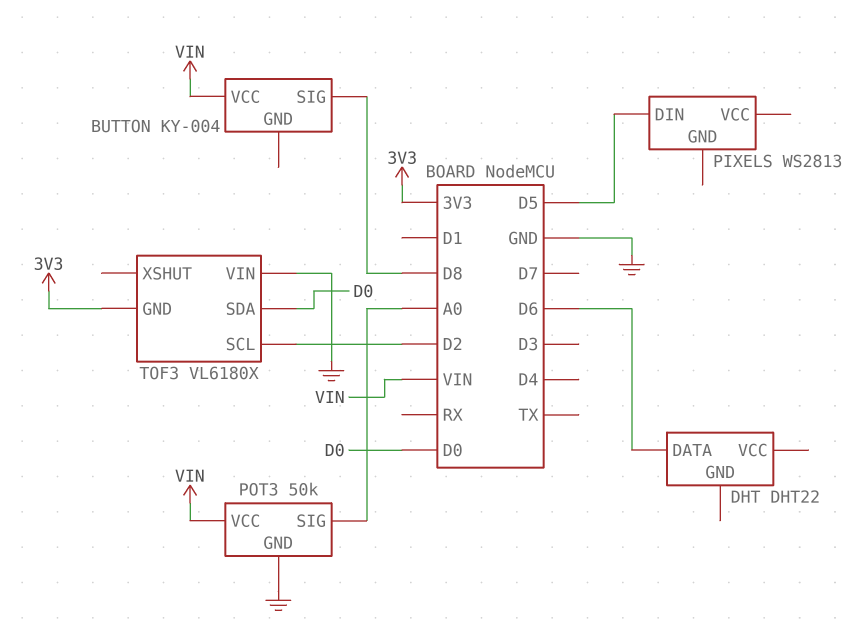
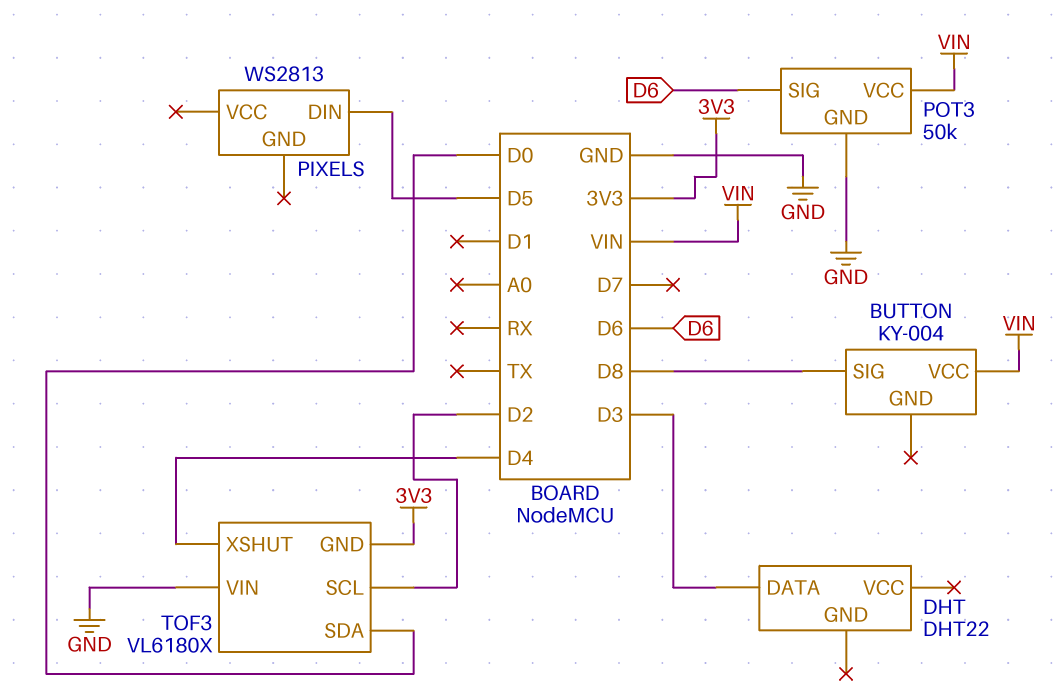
DHT pin DATA: D6 -> D3
POT3 pin SIG: A0 -> D6
TOF3 pin XSHUT: none -> D4

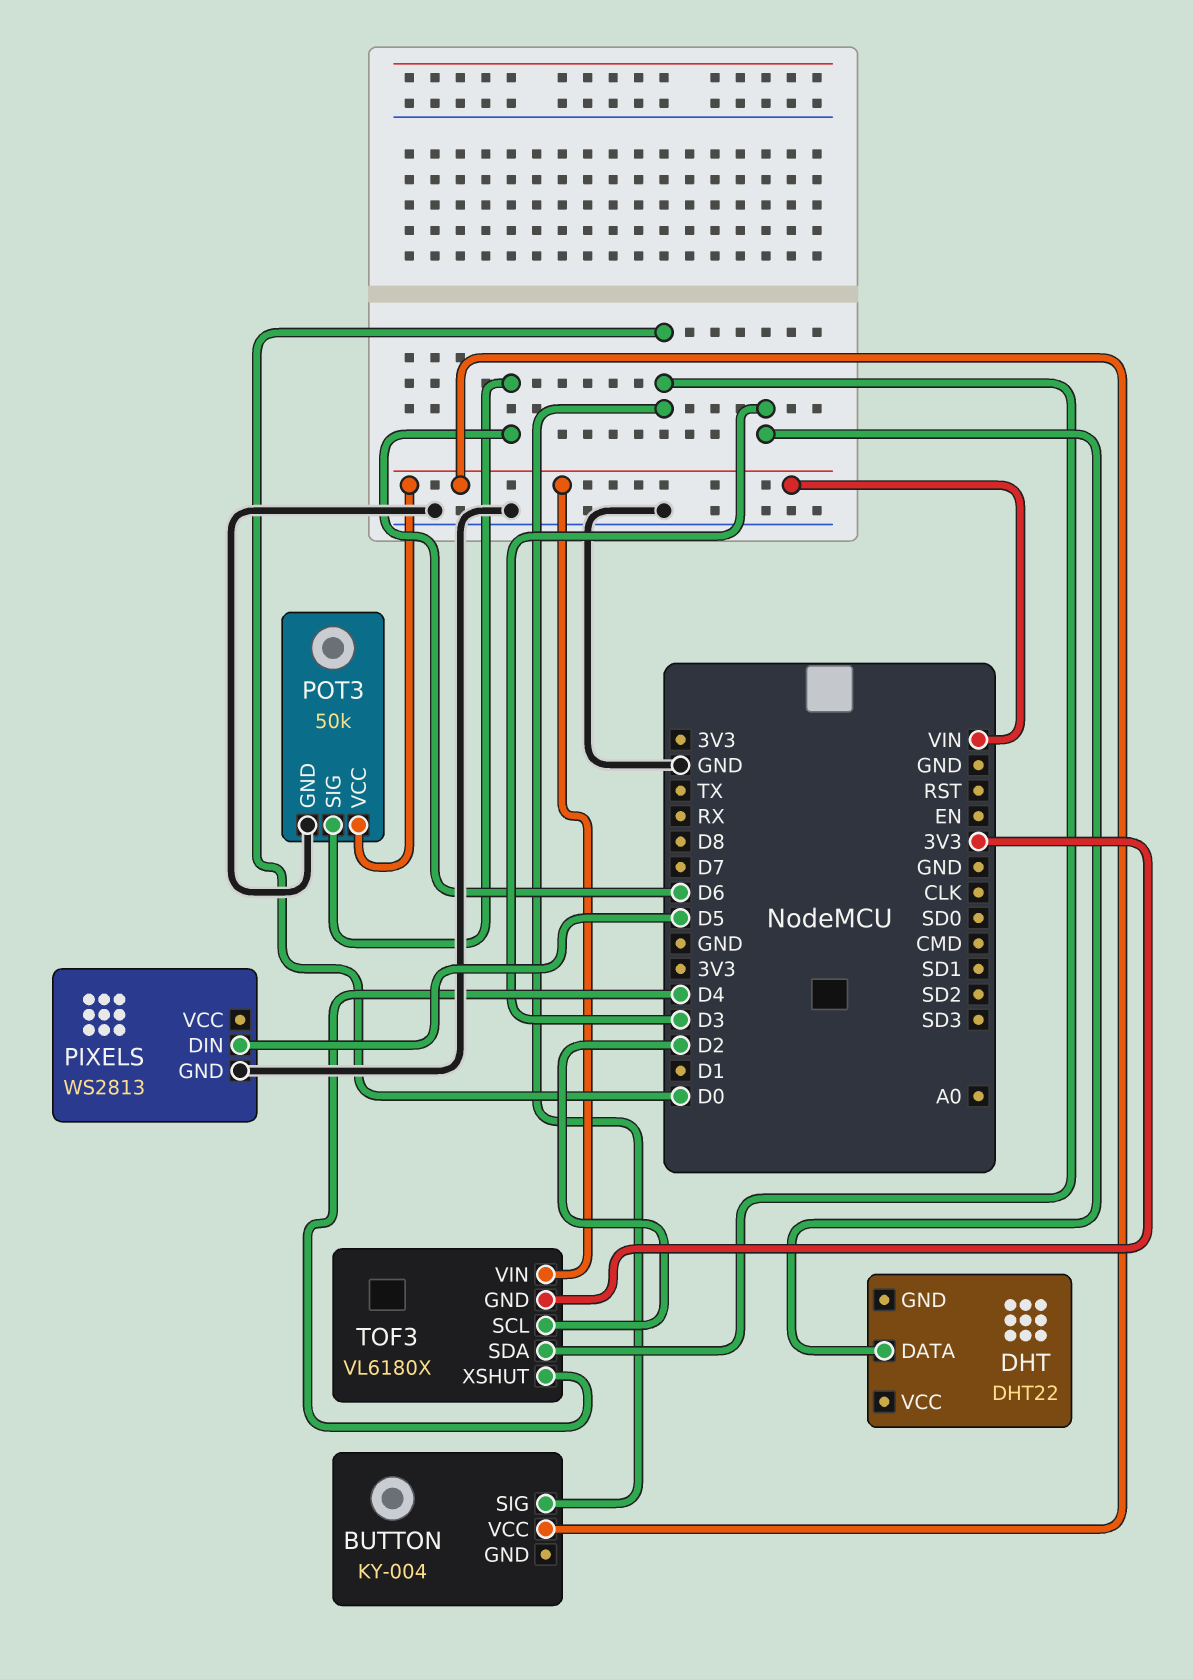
BUTTON pin SIG: D8 -> D0
PIXELS pin GND: none -> GND
TOF3 pin VIN: GND -> VIN

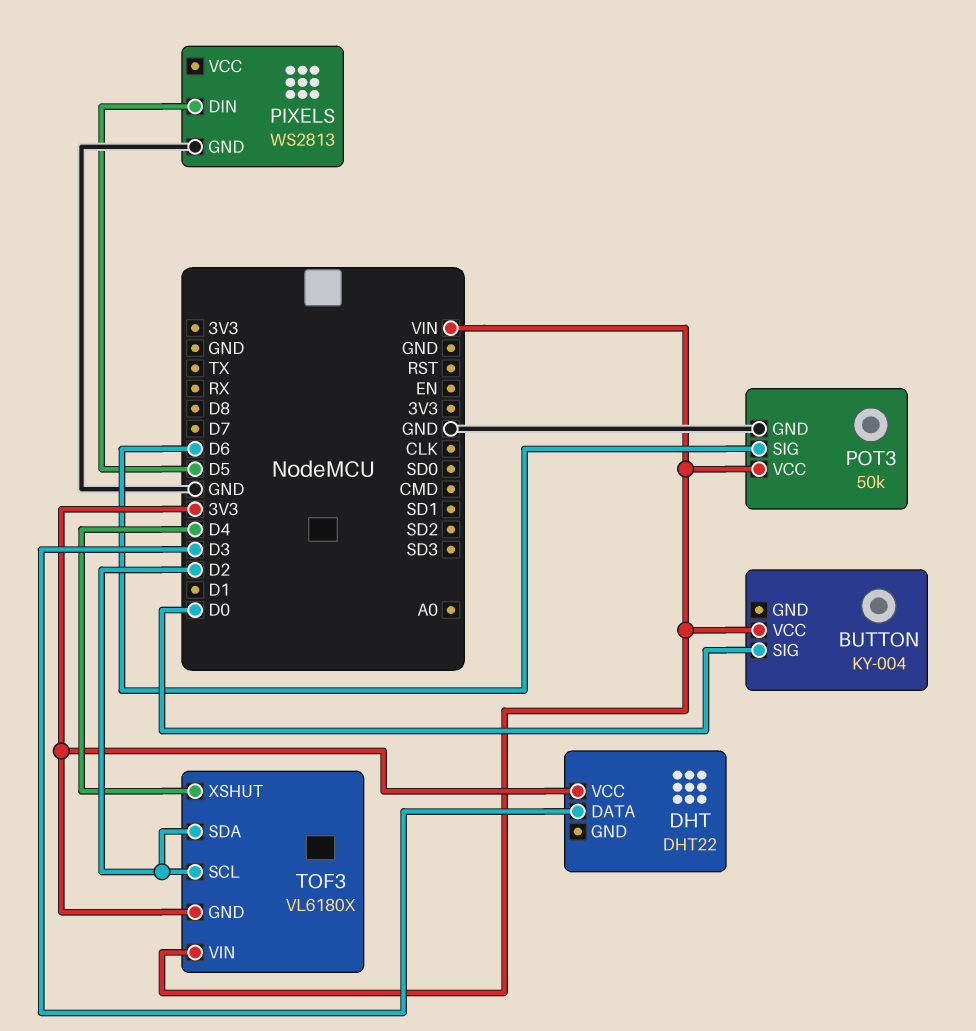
DHT pin VCC: none -> 3V3
TOF3 pin SDA: D0 -> D2

